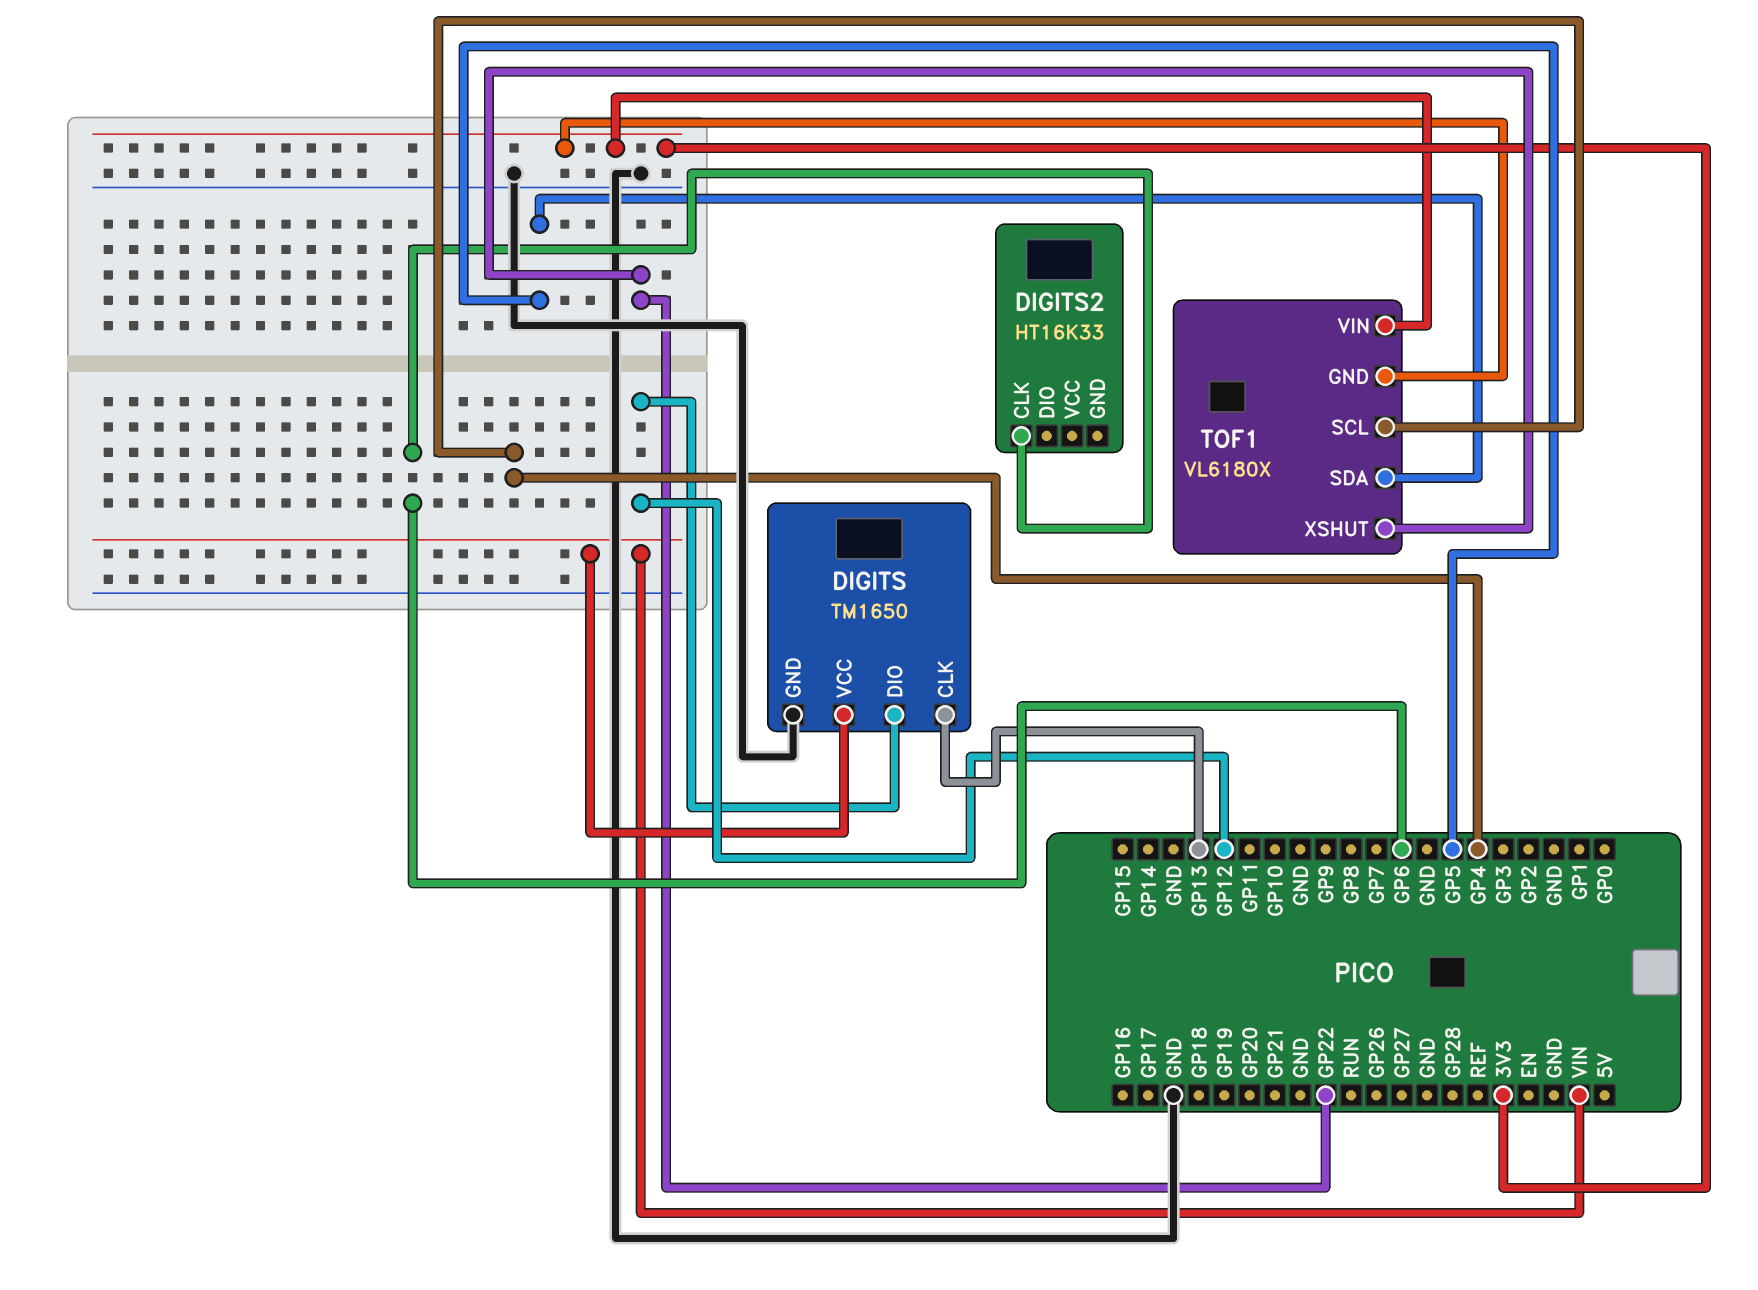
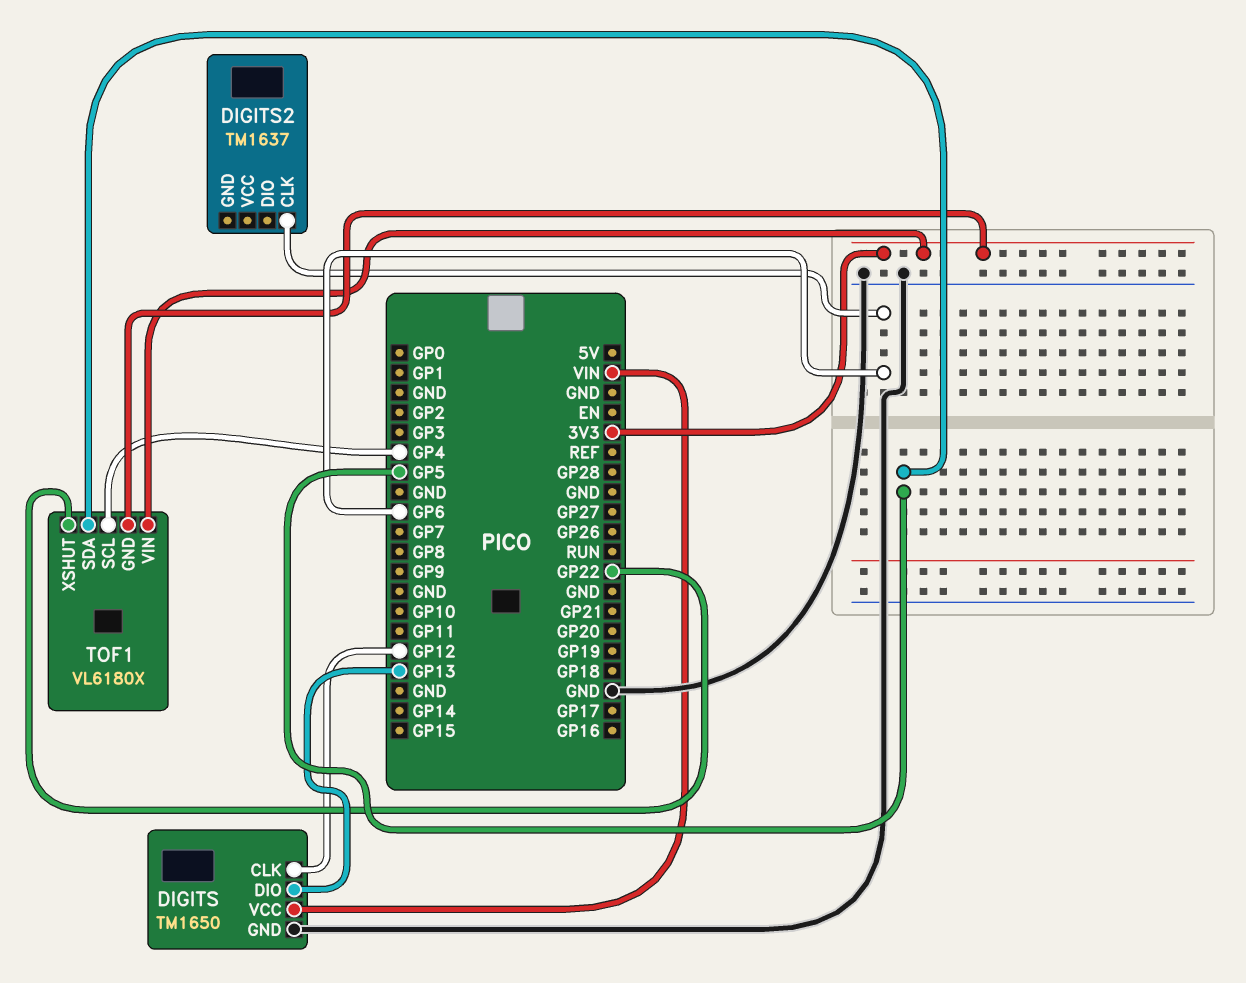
DIGITS pin CLK: GP13 -> GP12
DIGITS pin DIO: GP12 -> GP13
DIGITS2: HT16K33 -> TM1637

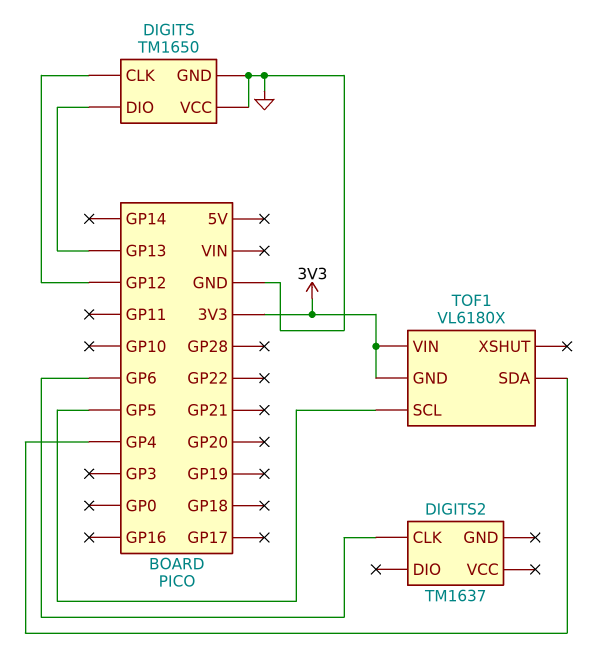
DIGITS pin VCC: VIN -> GND
TOF1 pin SCL: GP4 -> GP5
TOF1 pin SDA: GP5 -> GP4
TOF1 pin XSHUT: GP22 -> none

